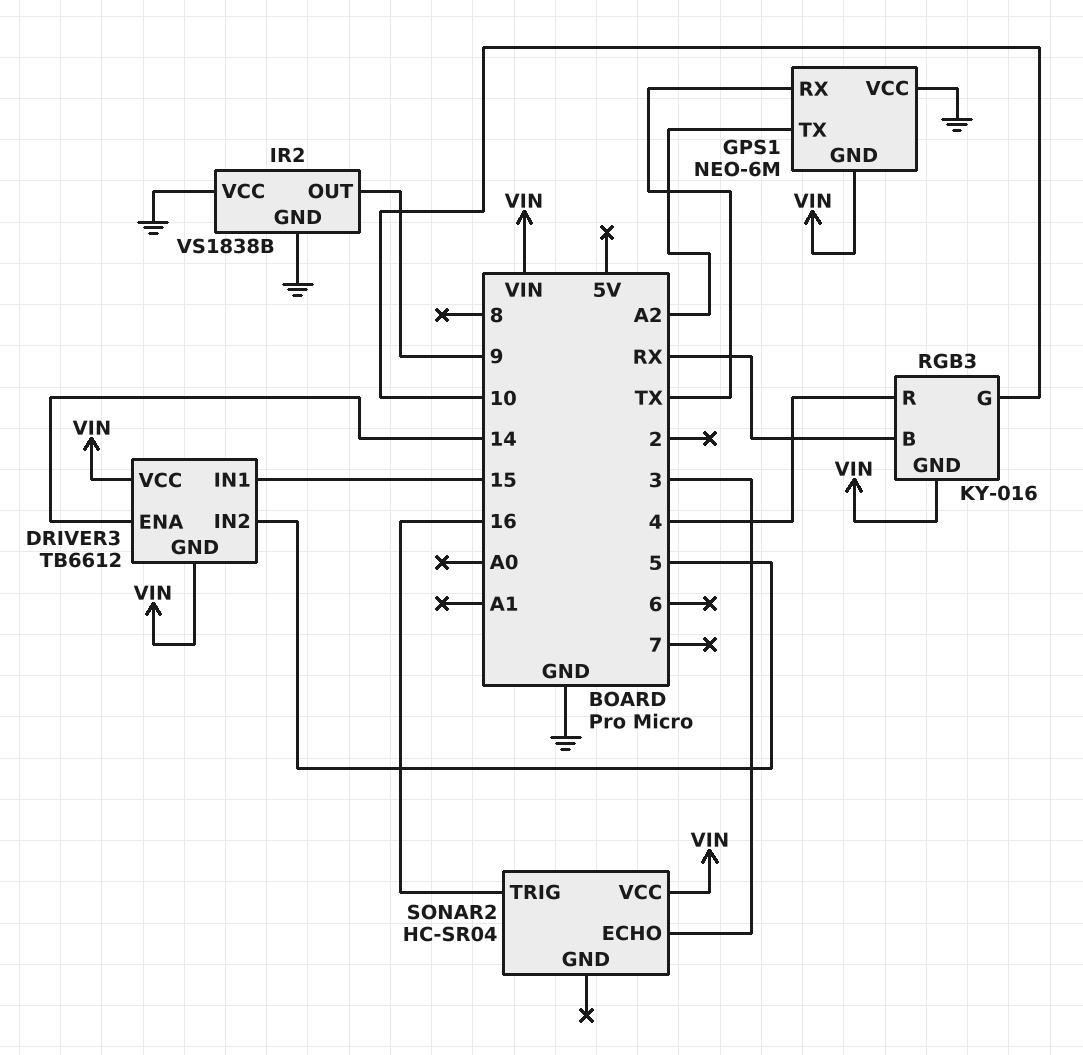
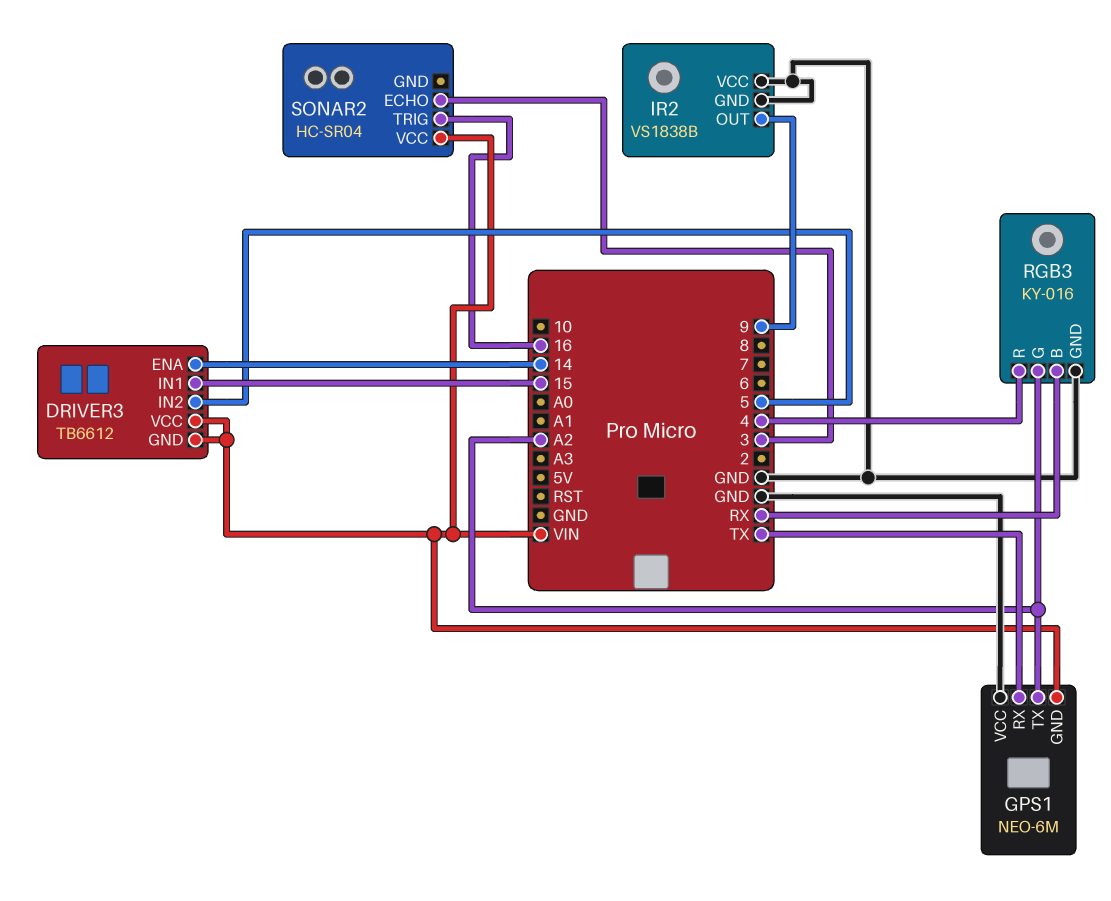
RGB3 pin G: 10 -> A2
RGB3 pin GND: VIN -> GND

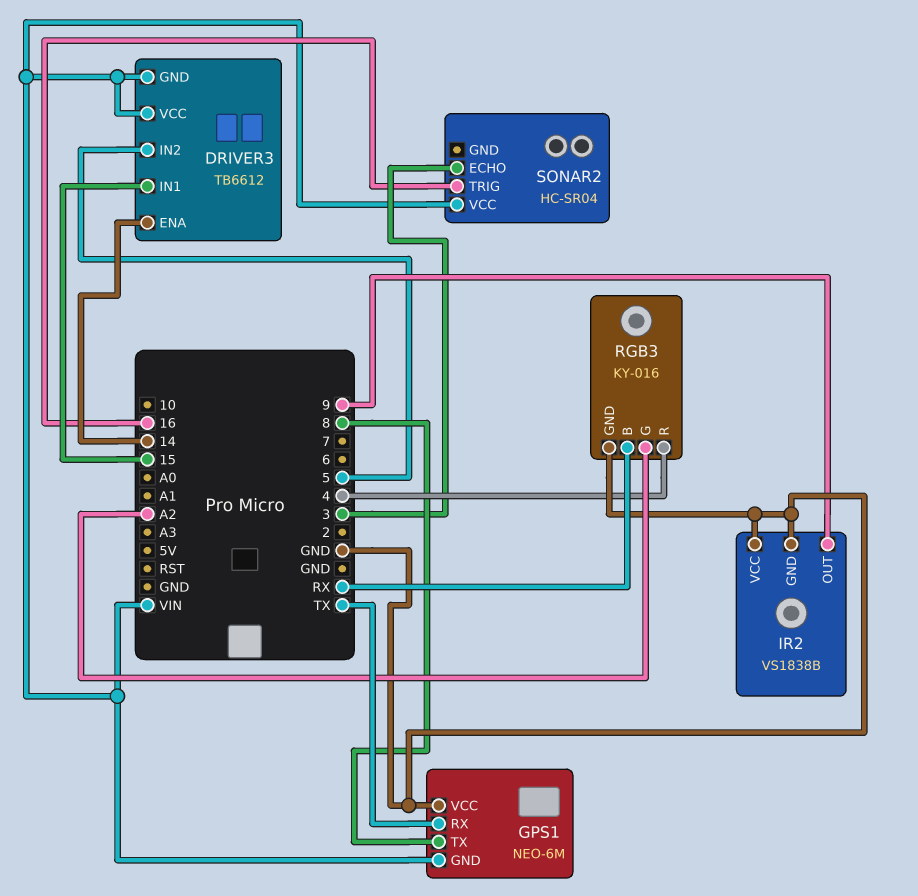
GPS1 pin TX: A2 -> 8

